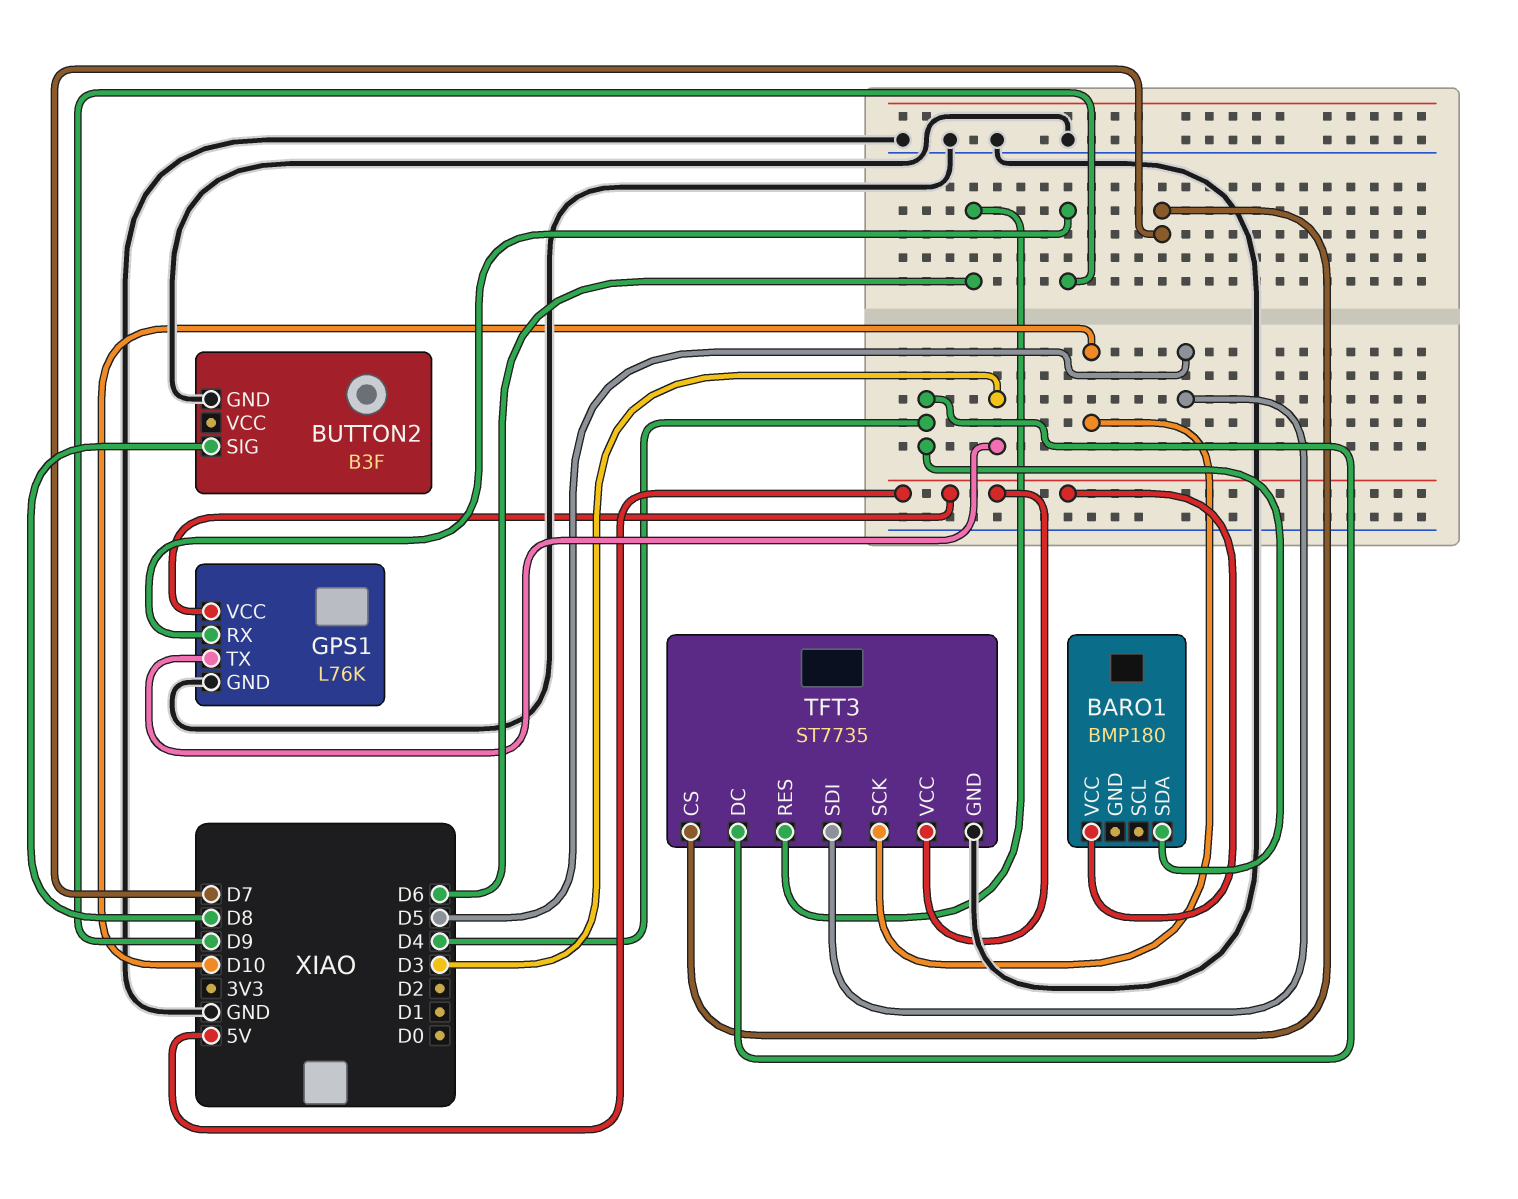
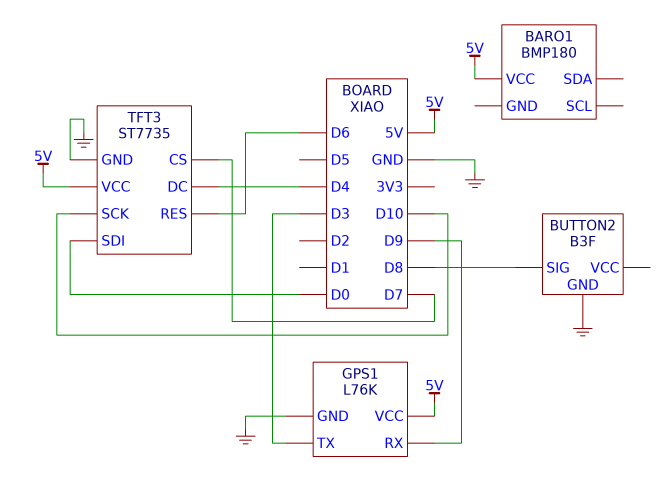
BARO1 pin SDA: D4 -> none
TFT3 pin SDI: D5 -> D0

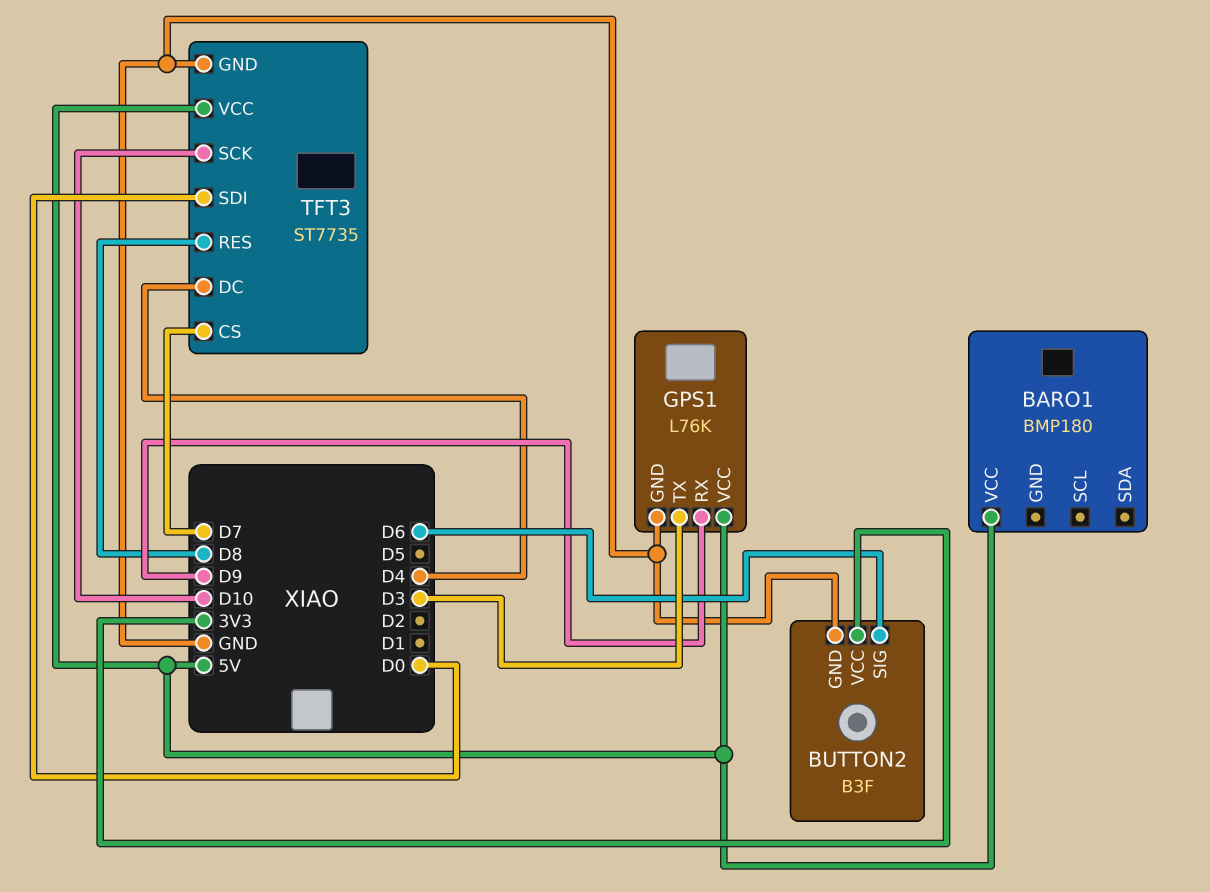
BUTTON2 pin SIG: D8 -> D6
BUTTON2 pin VCC: none -> 3V3
TFT3 pin RES: D6 -> D8

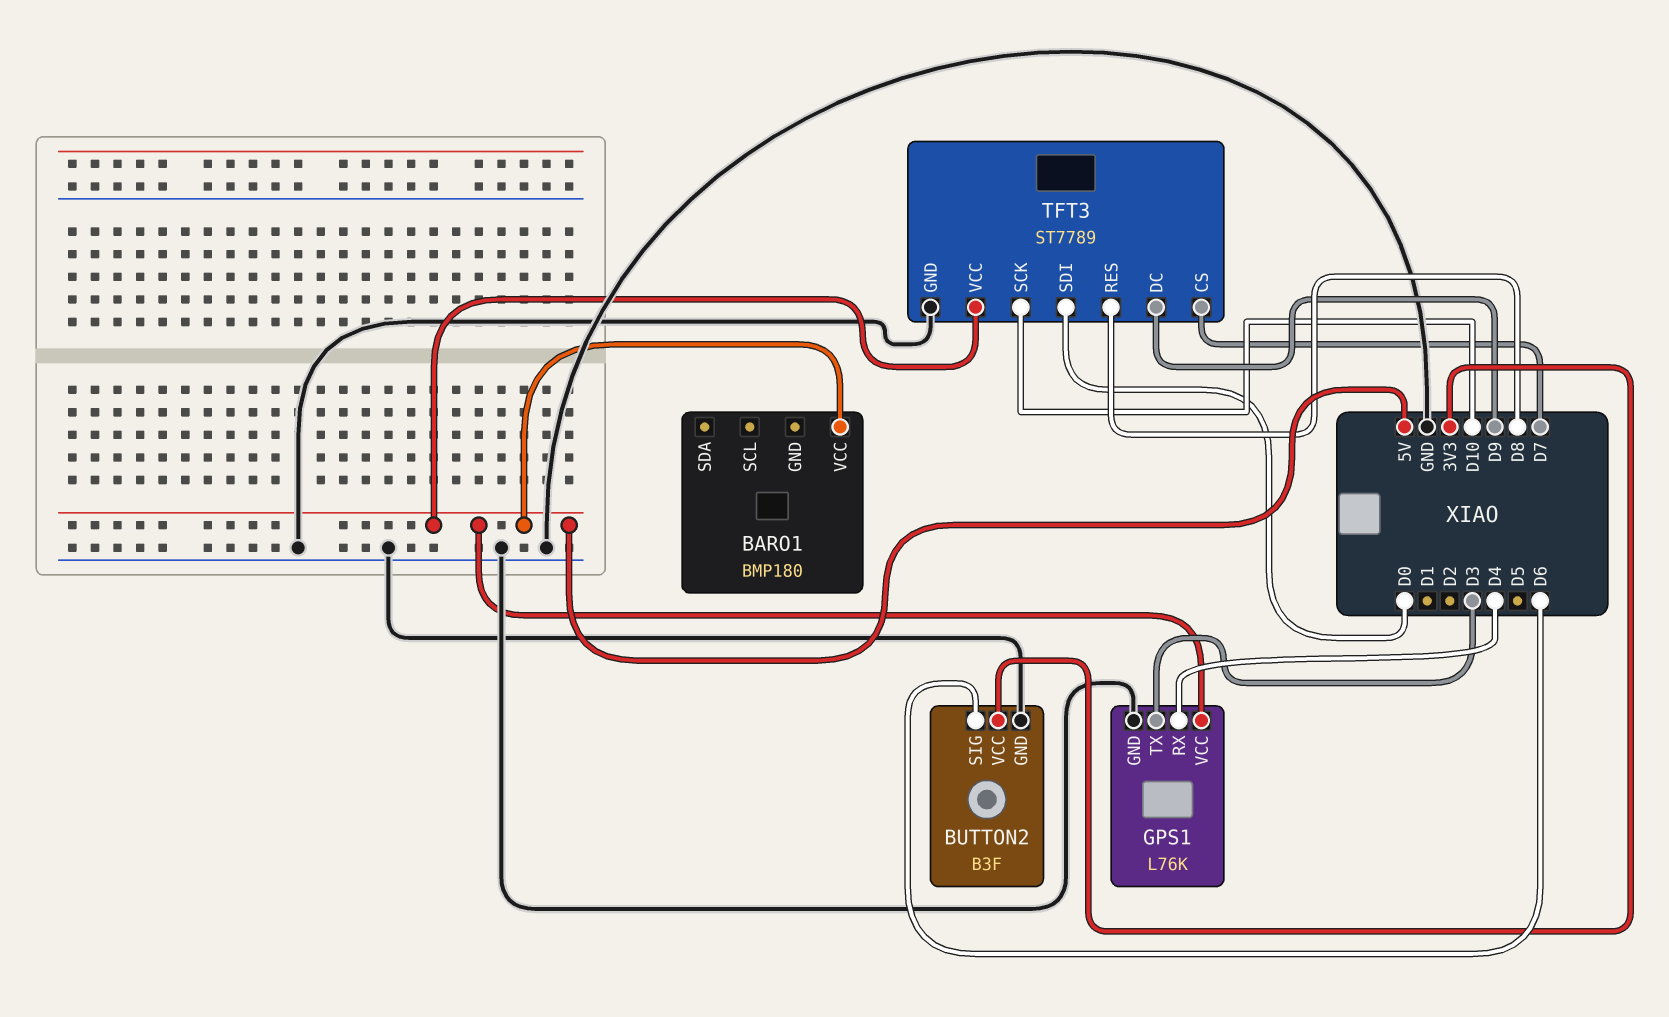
GPS1 pin RX: D9 -> D4
TFT3: ST7735 -> ST7789
TFT3 pin DC: D4 -> D9

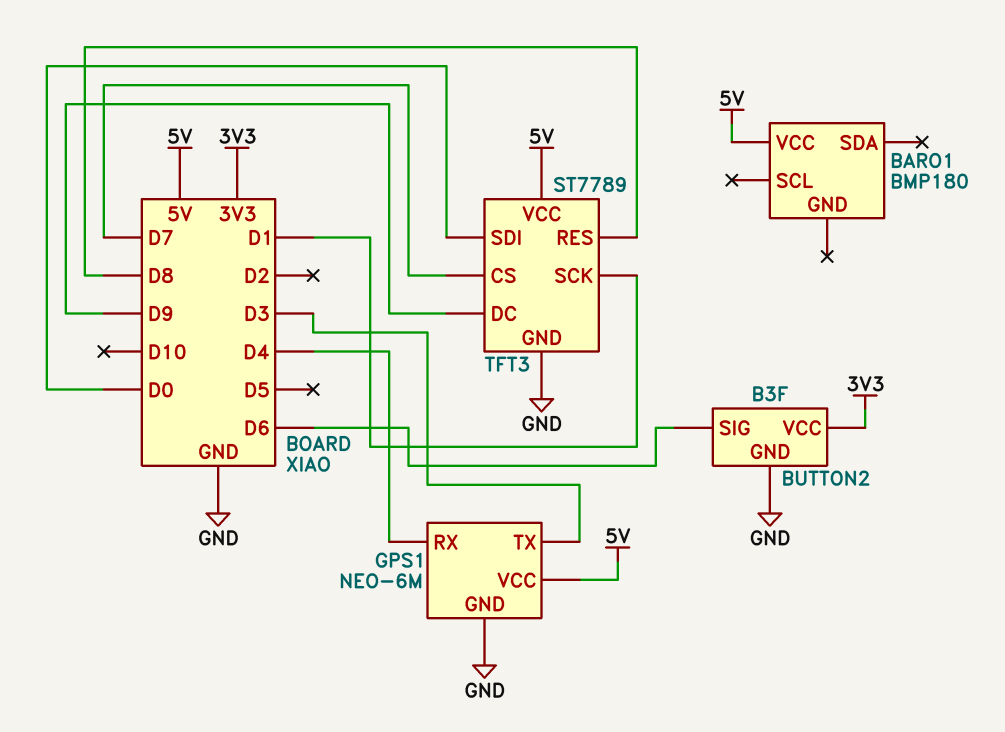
GPS1: L76K -> NEO-6M
TFT3 pin SCK: D10 -> D1

